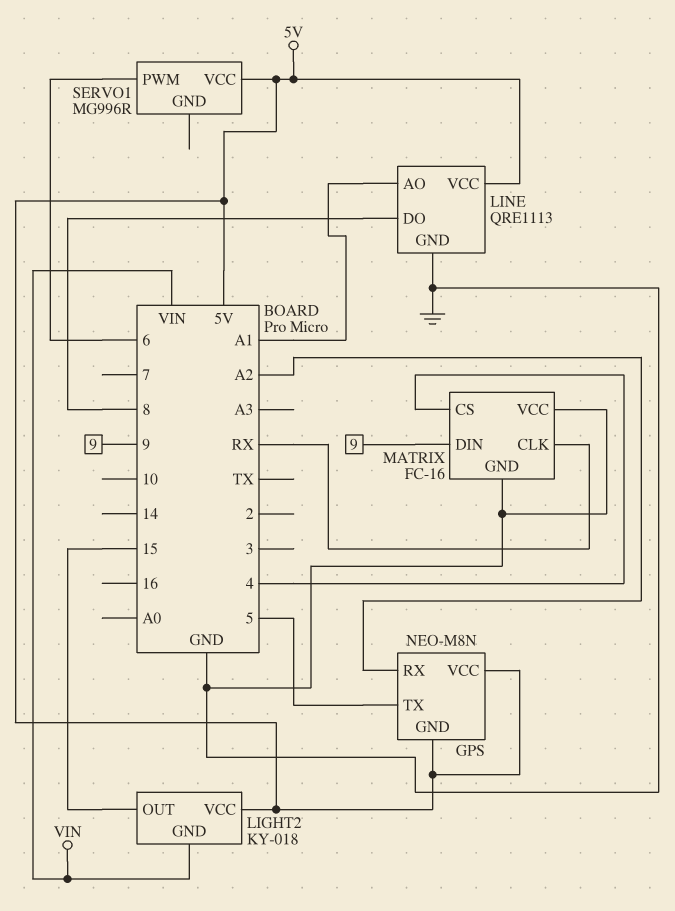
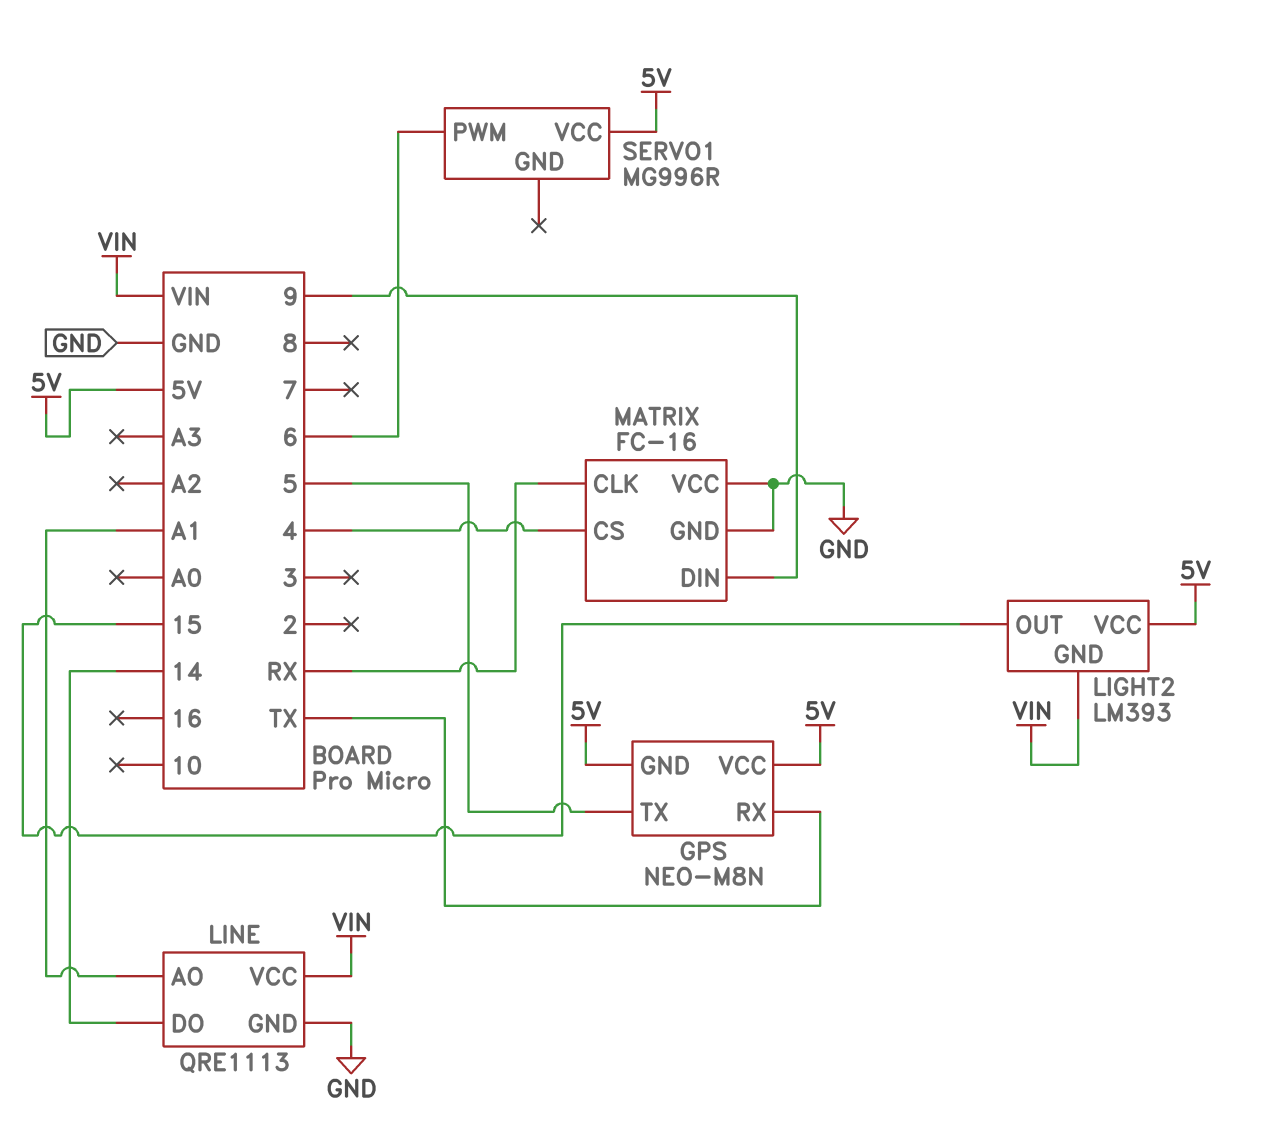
GPS pin RX: A2 -> TX
LIGHT2: KY-018 -> LM393
LINE pin DO: 8 -> 14
LINE pin VCC: 5V -> VIN

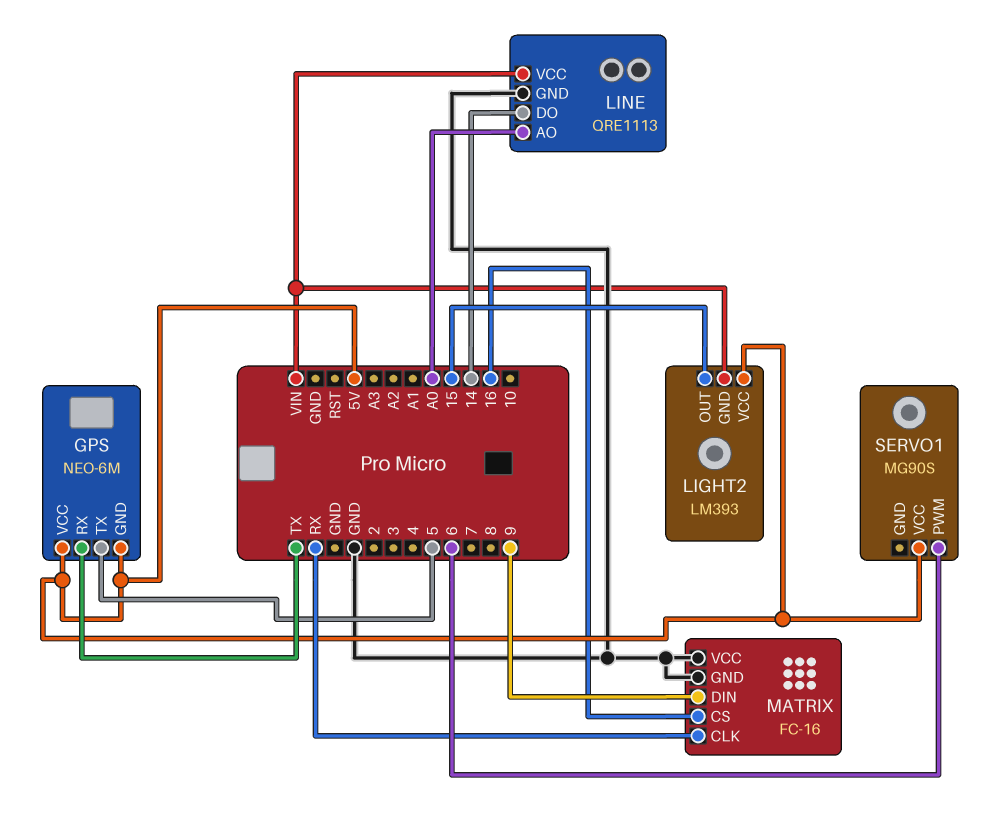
GPS: NEO-M8N -> NEO-6M
LINE pin AO: A1 -> A0
MATRIX pin CS: 4 -> 16
SERVO1: MG996R -> MG90S

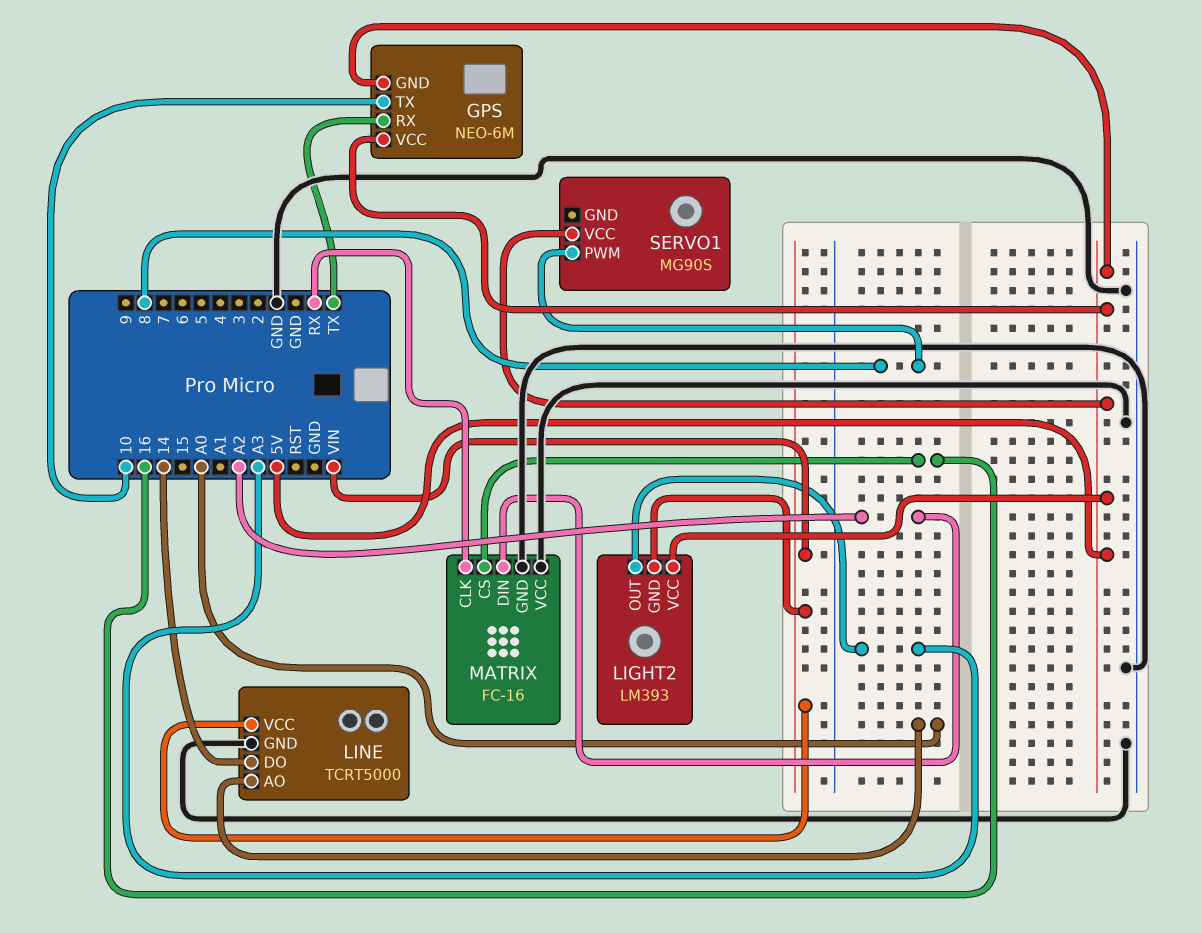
GPS pin TX: 5 -> 10
LIGHT2 pin OUT: 15 -> A3
LINE: QRE1113 -> TCRT5000
MATRIX pin DIN: 9 -> A2
SERVO1 pin PWM: 6 -> 8

